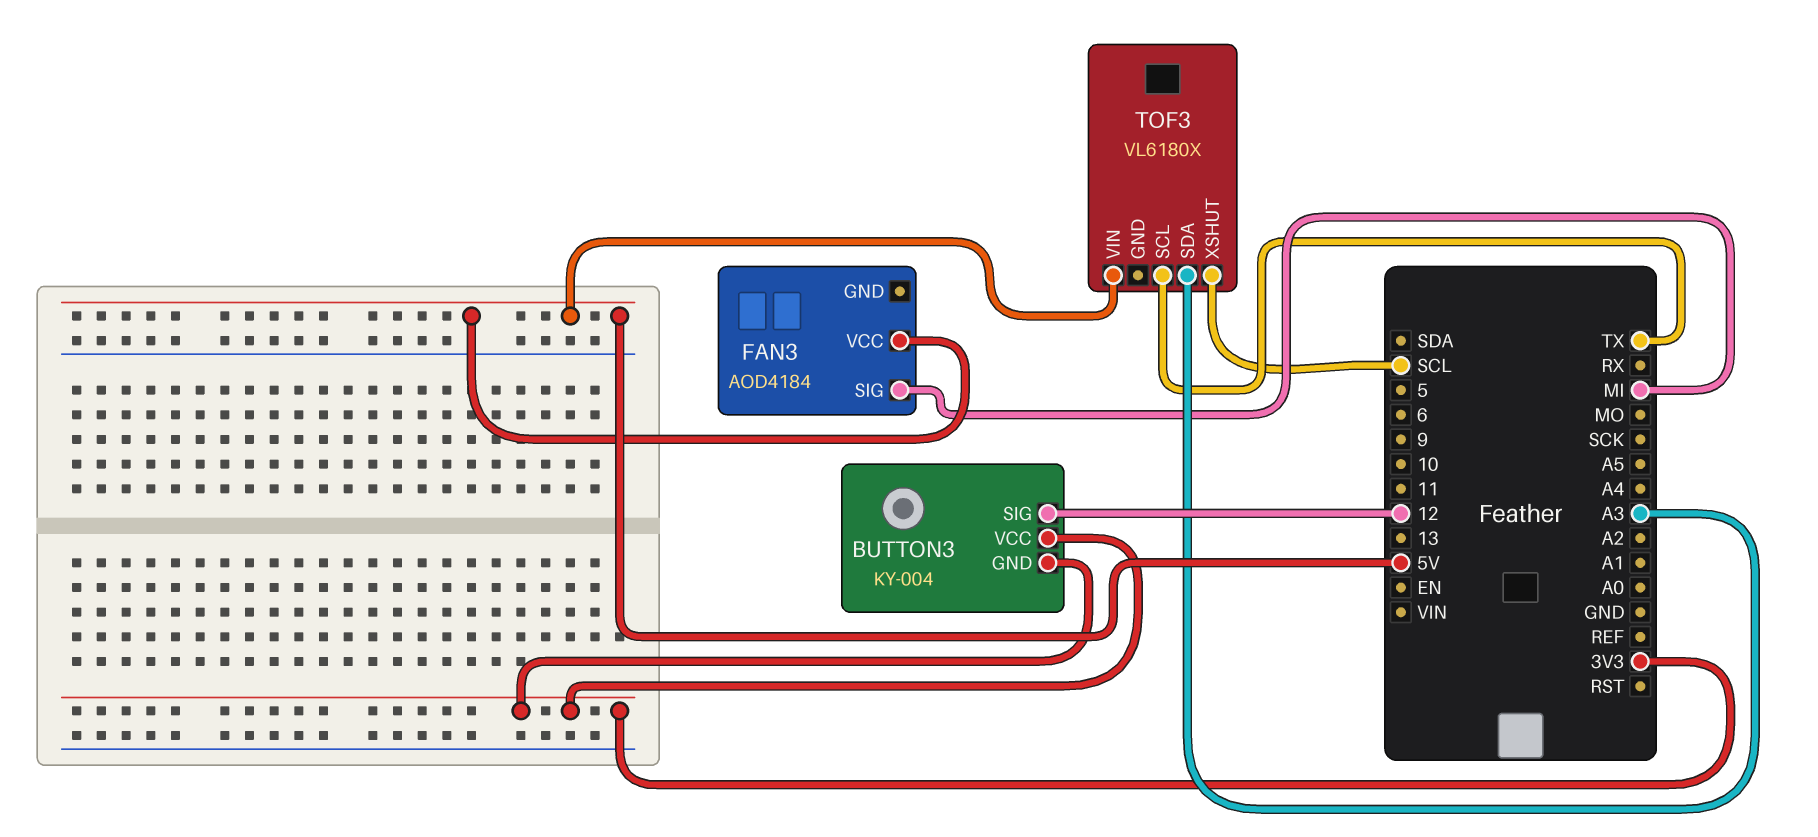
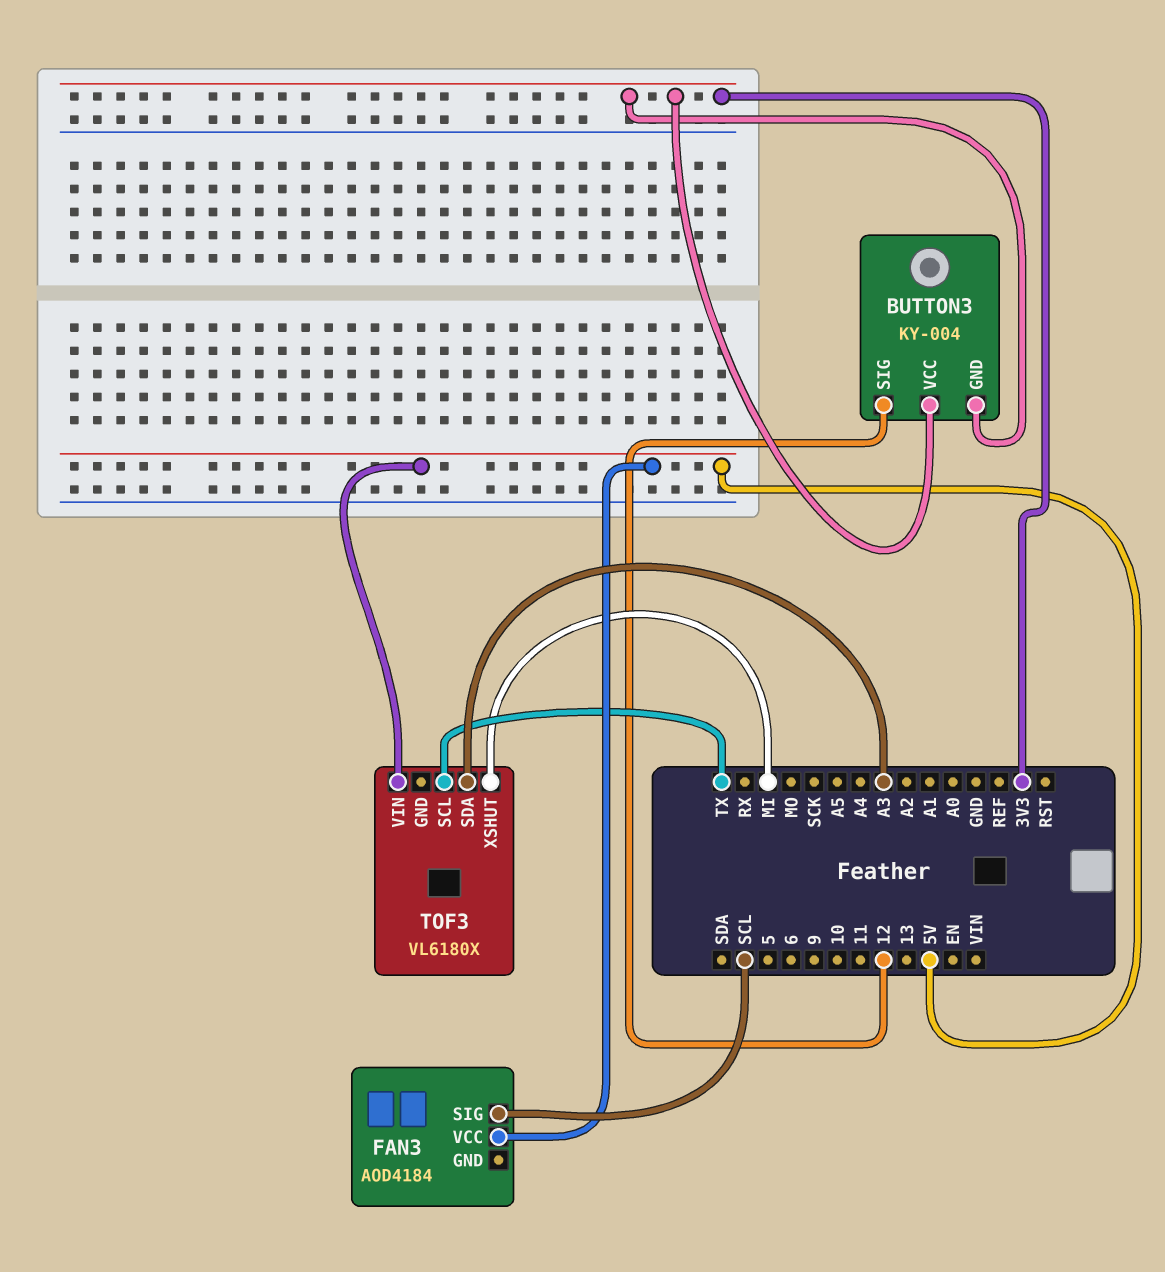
FAN3 pin SIG: MI -> SCL
TOF3 pin XSHUT: SCL -> MI

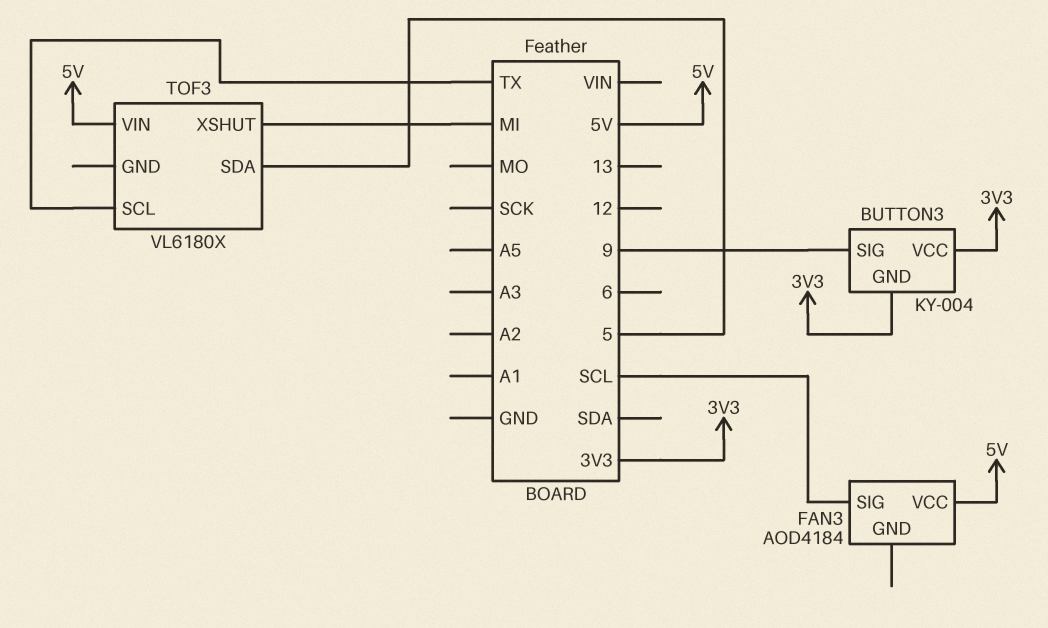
BUTTON3 pin SIG: 12 -> 9
TOF3 pin SDA: A3 -> 5

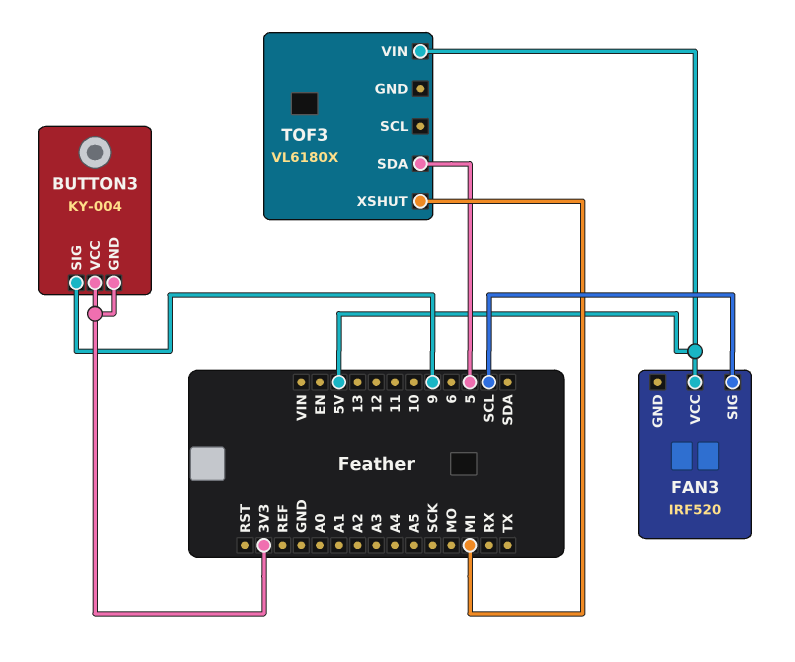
FAN3: AOD4184 -> IRF520
TOF3 pin SCL: TX -> none

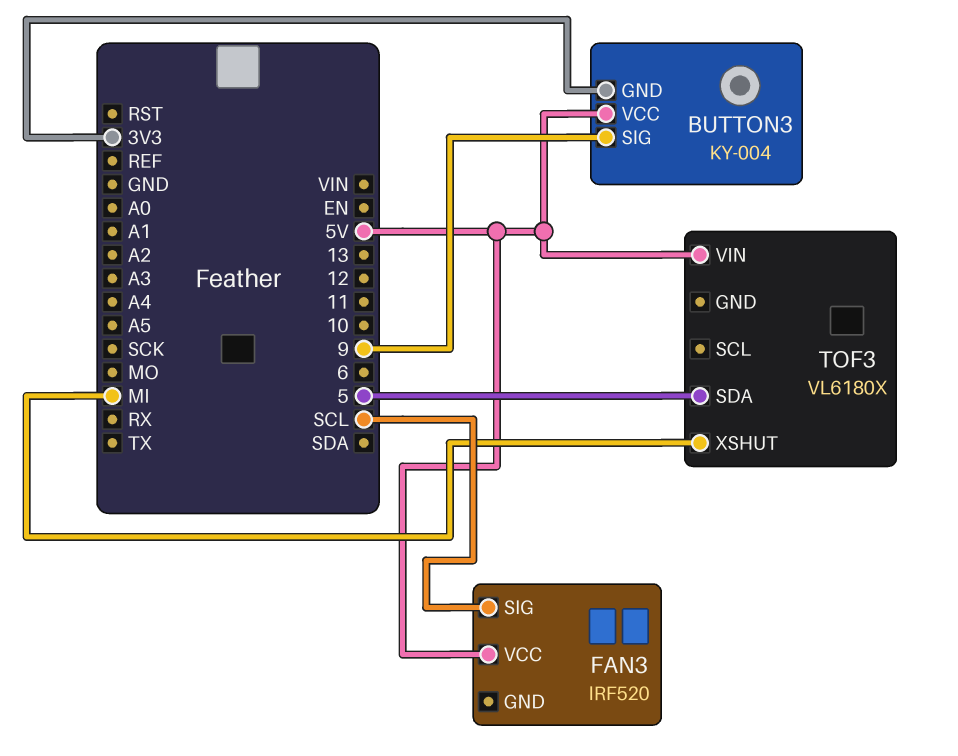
BUTTON3 pin VCC: 3V3 -> 5V

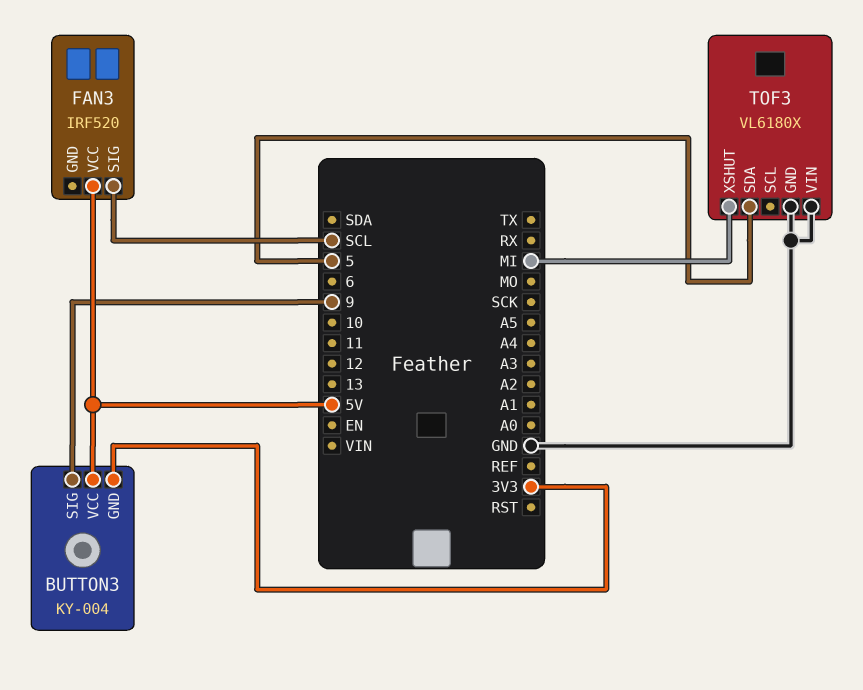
TOF3 pin GND: none -> GND
TOF3 pin VIN: 5V -> GND

